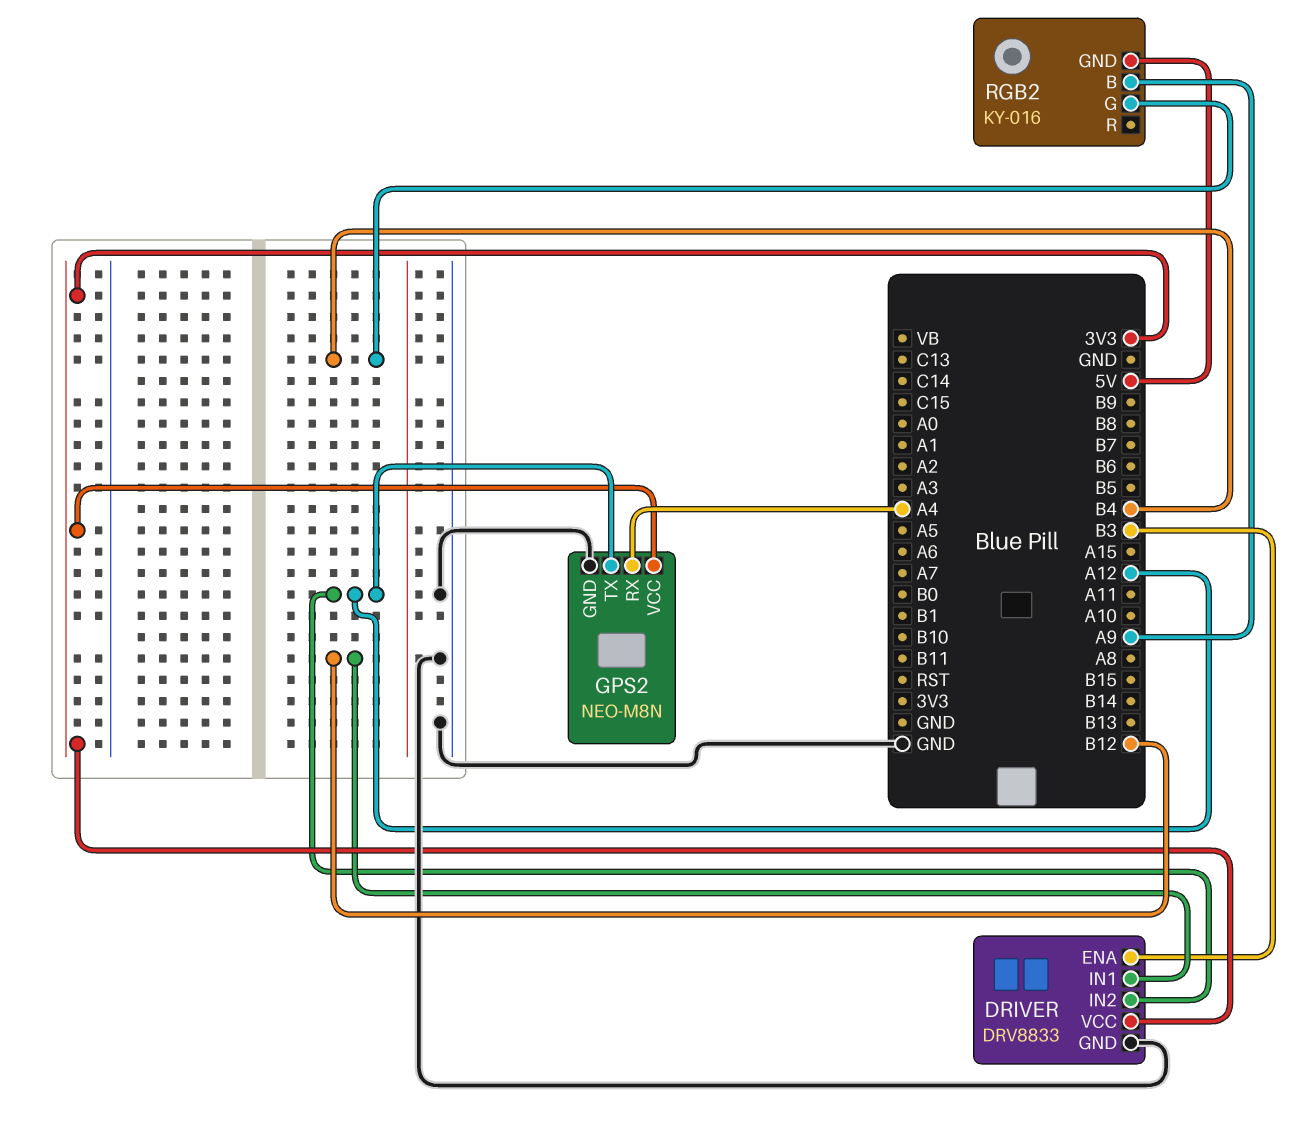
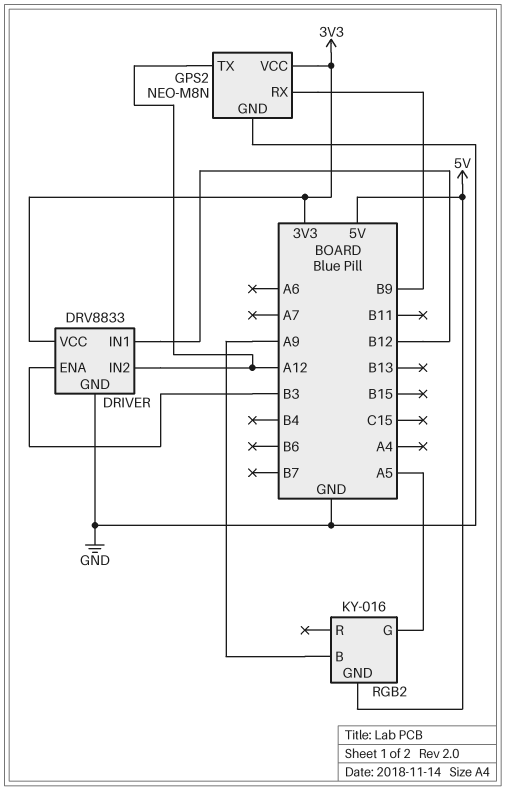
GPS2 pin RX: A4 -> B9
RGB2 pin G: B4 -> A5

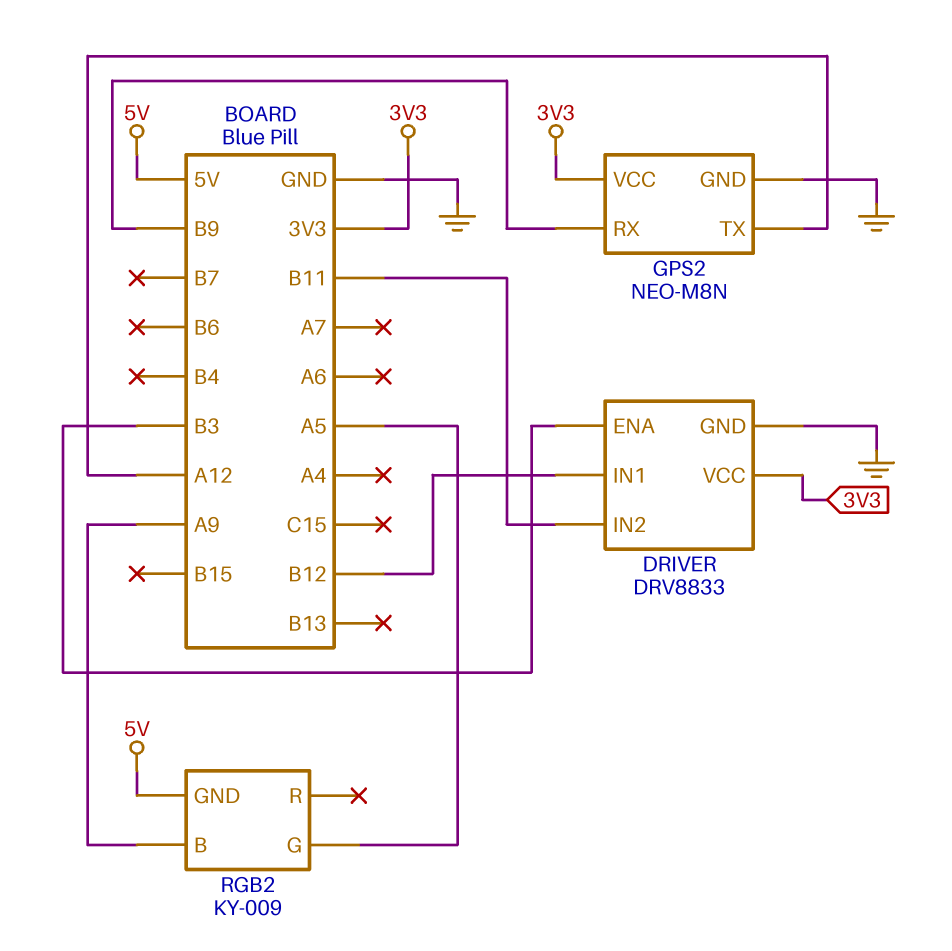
DRIVER pin IN2: A12 -> B11
RGB2: KY-016 -> KY-009

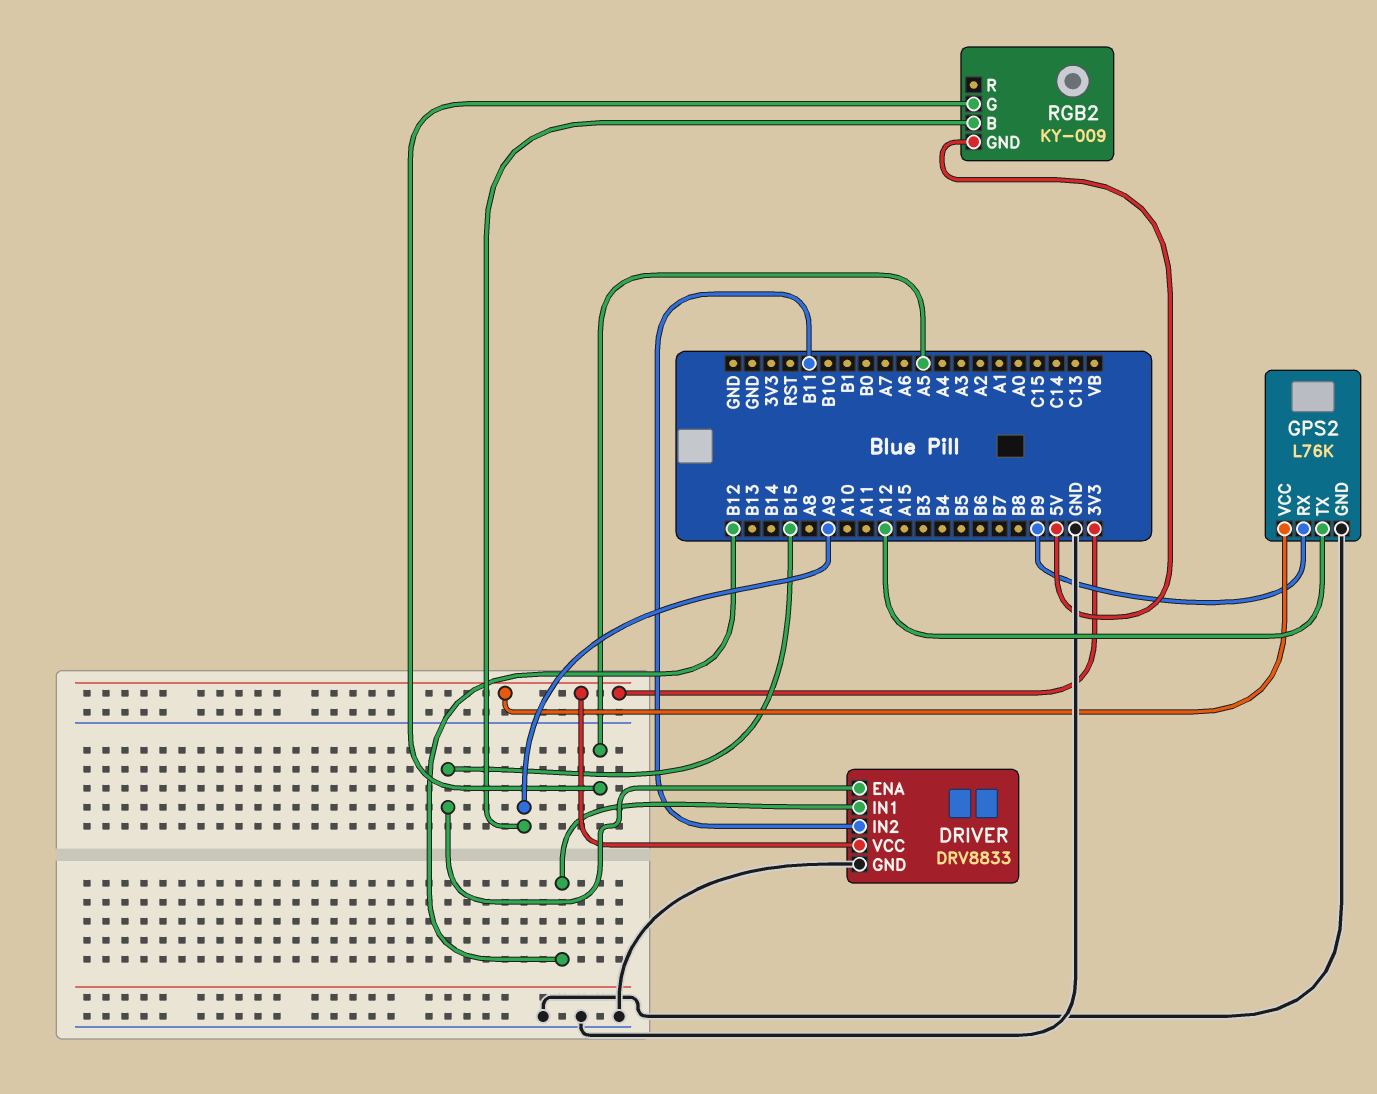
DRIVER pin ENA: B3 -> B15
GPS2: NEO-M8N -> L76K

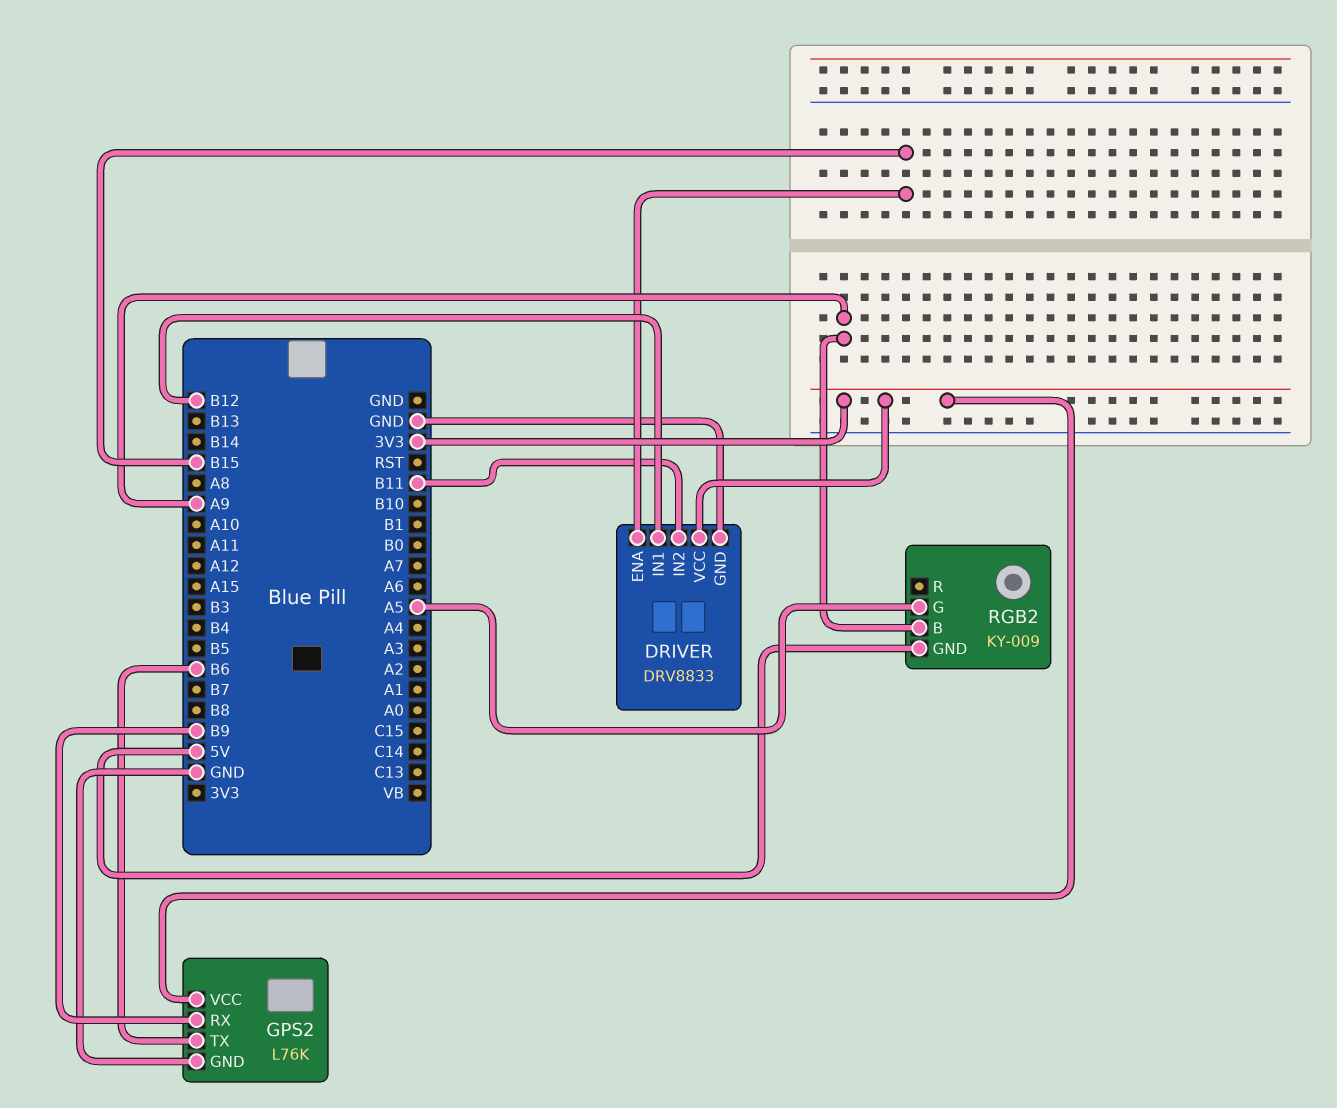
GPS2 pin TX: A12 -> B6

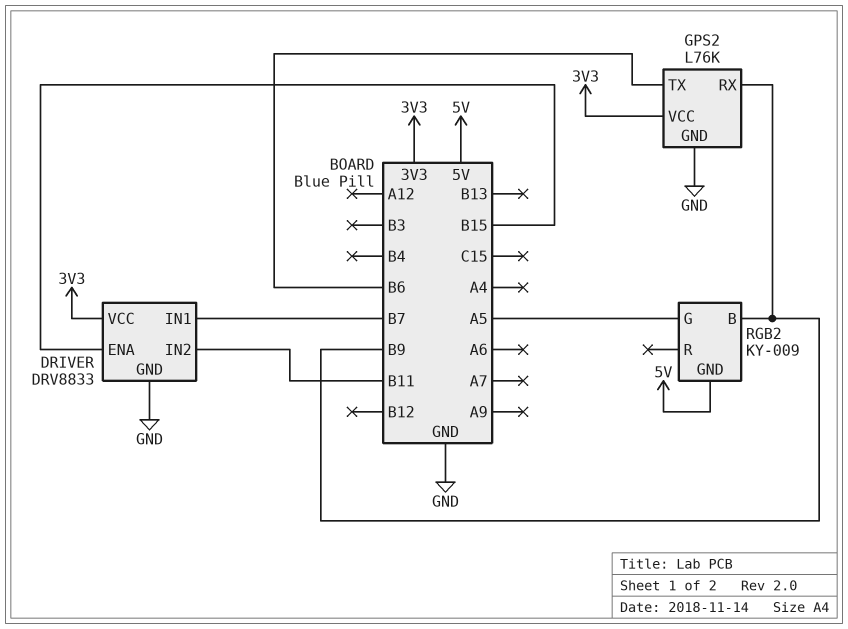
DRIVER pin IN1: B12 -> B7
RGB2 pin B: A9 -> B9

